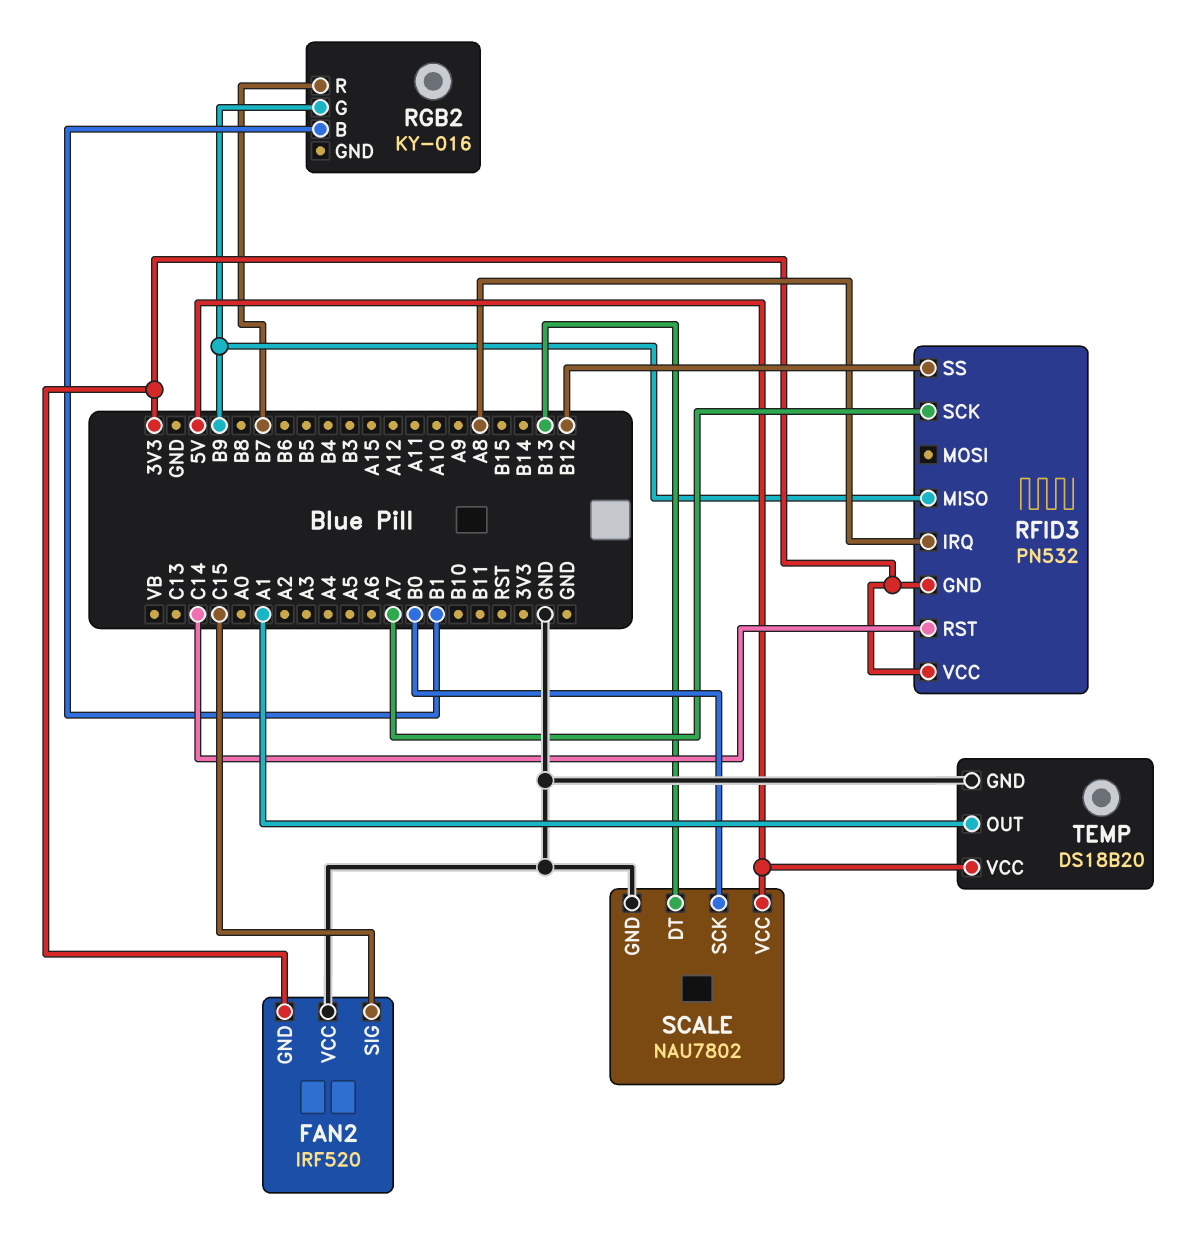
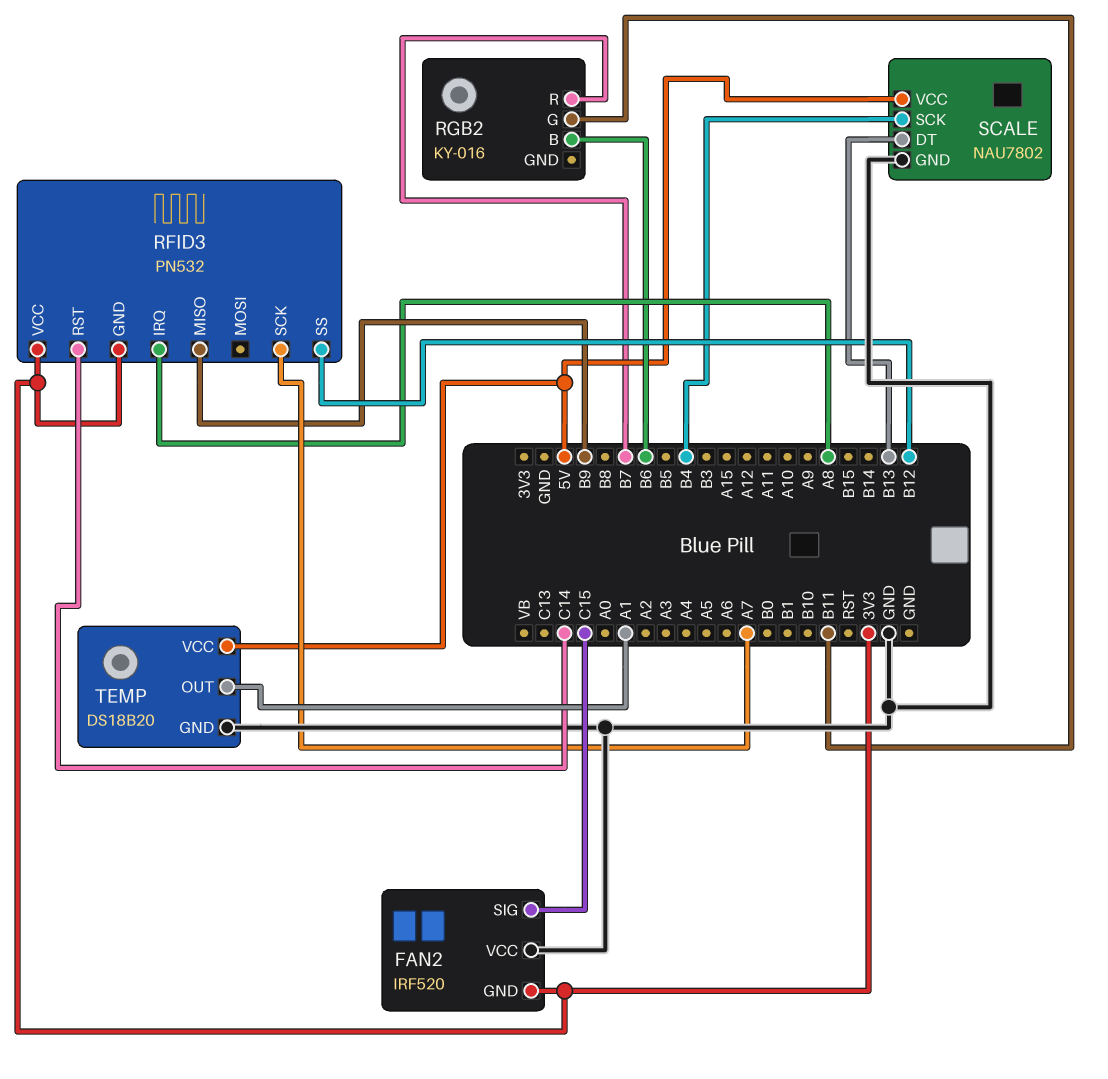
RGB2 pin B: B1 -> B6
RGB2 pin G: B9 -> B11
SCALE pin SCK: B0 -> B4

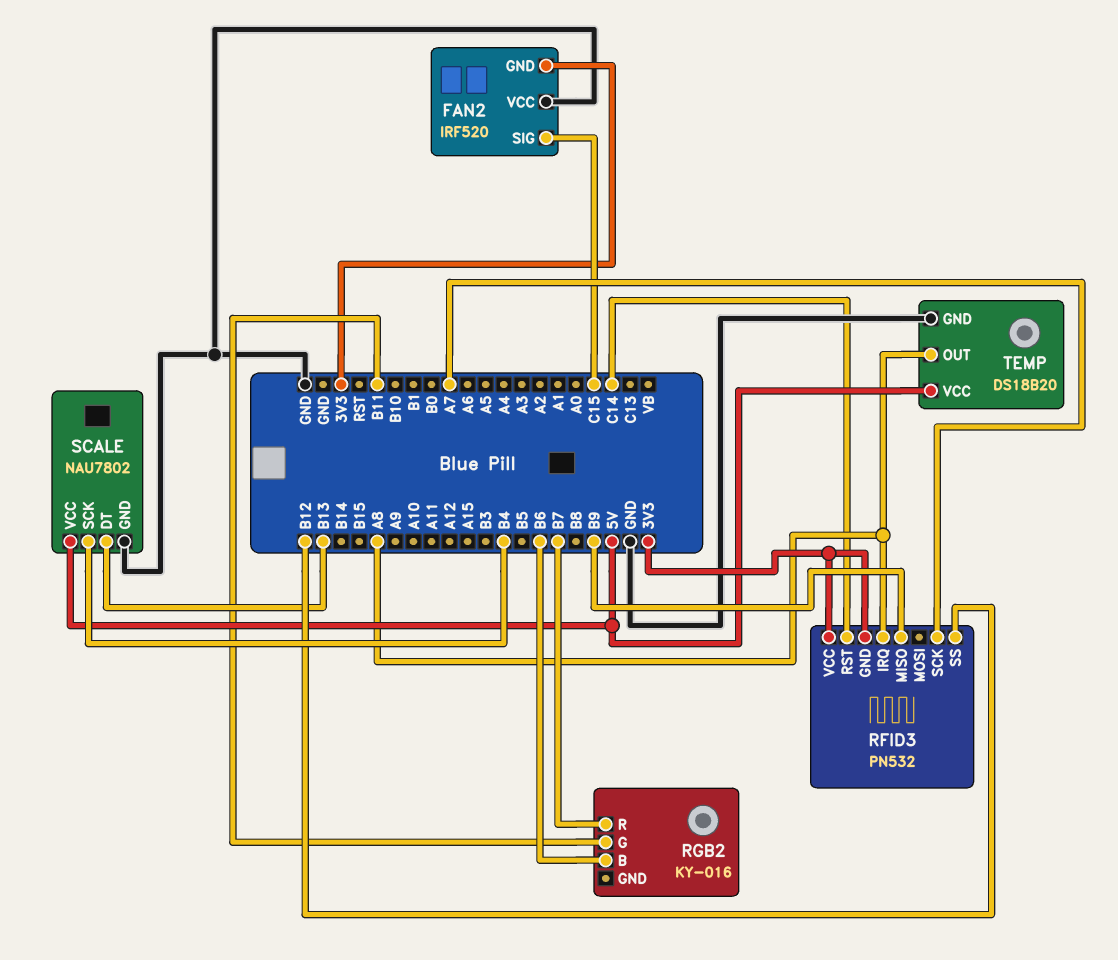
TEMP pin OUT: A1 -> A8

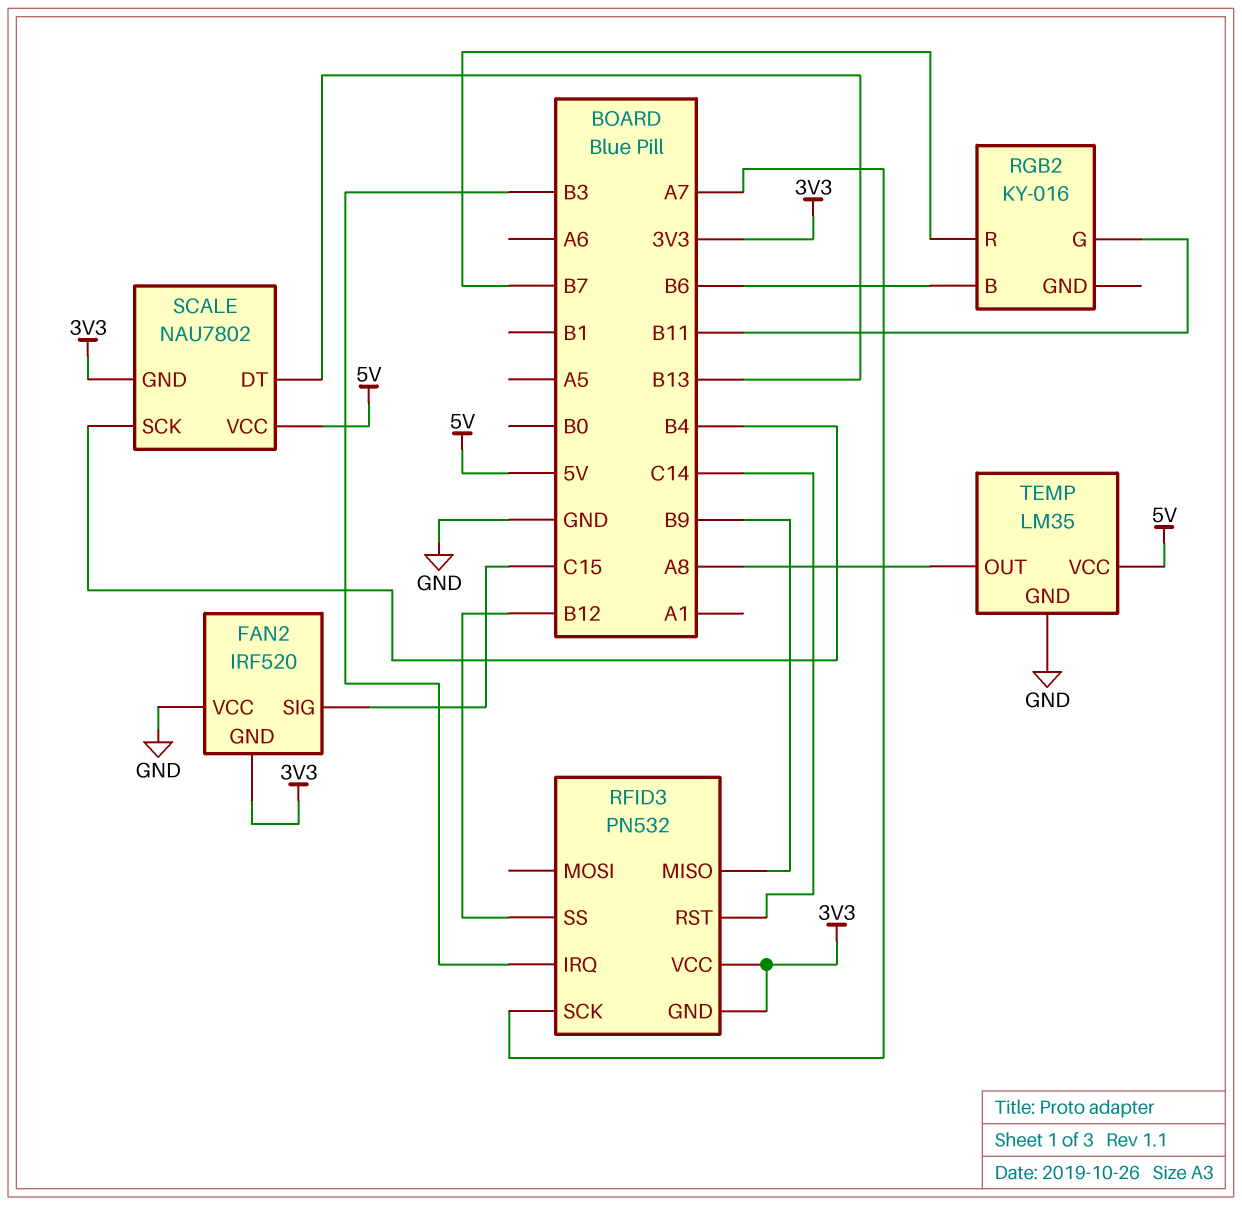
RFID3 pin IRQ: A8 -> B3
SCALE pin GND: GND -> 3V3
TEMP: DS18B20 -> LM35

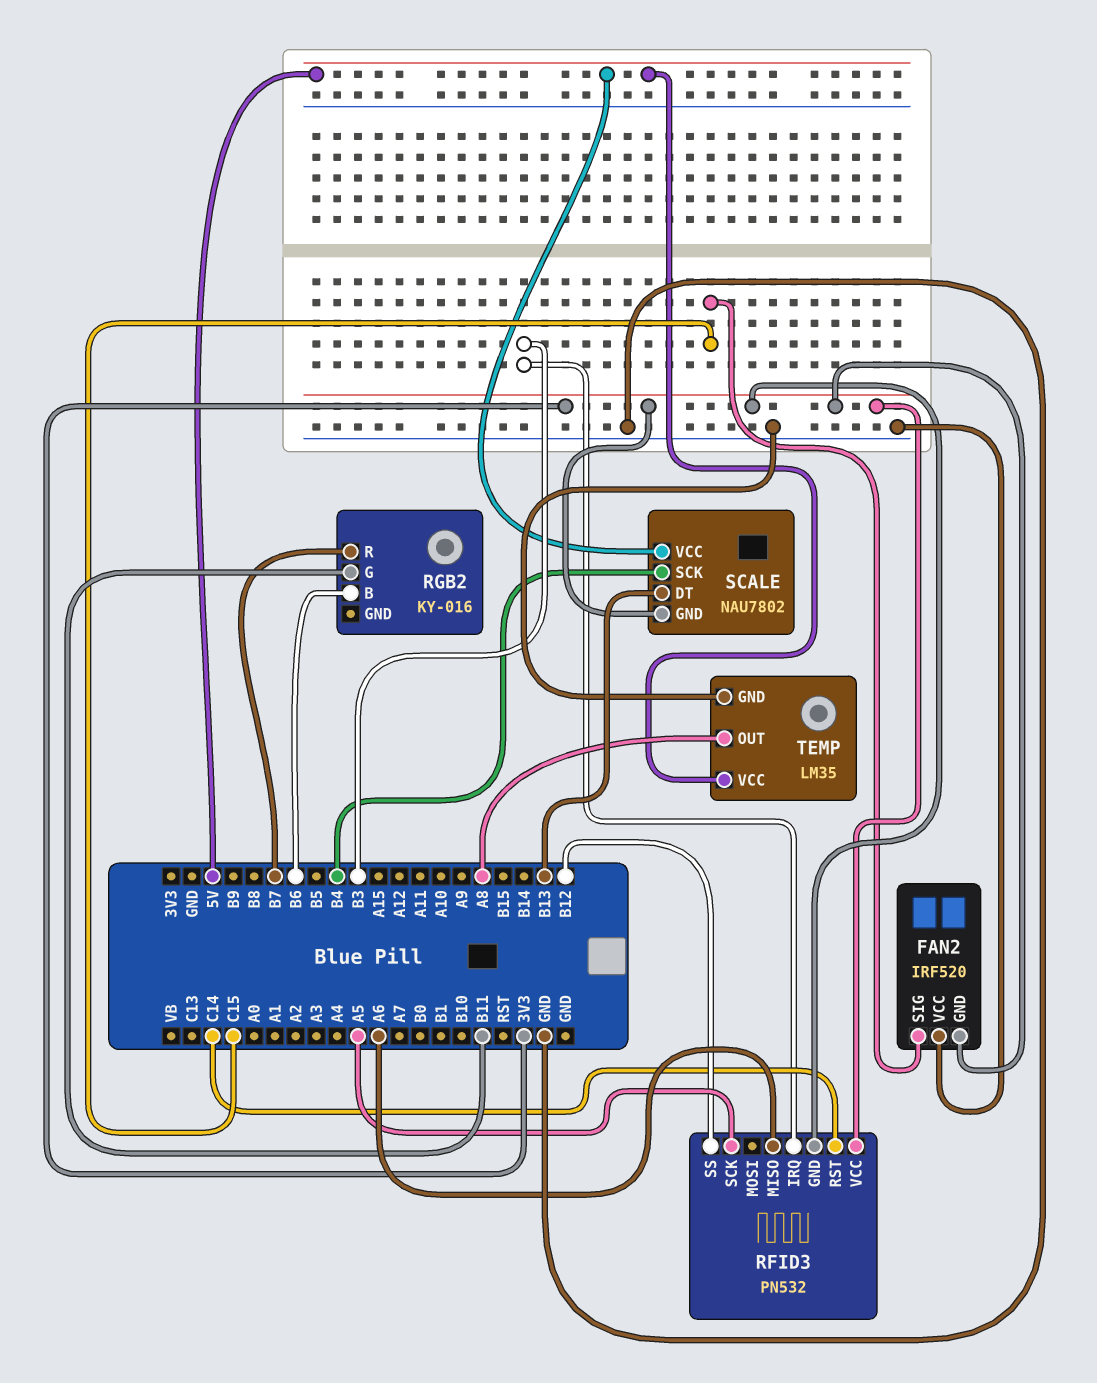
RFID3 pin MISO: B9 -> A6
RFID3 pin SCK: A7 -> A5

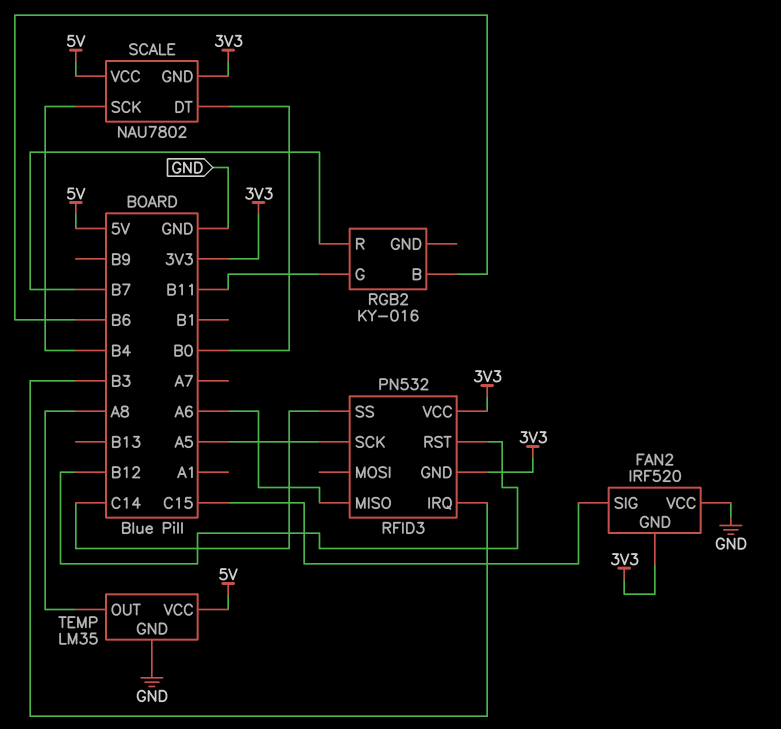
RFID3 pin RST: C14 -> B12
RFID3 pin SS: B12 -> C14
SCALE pin DT: B13 -> B0

